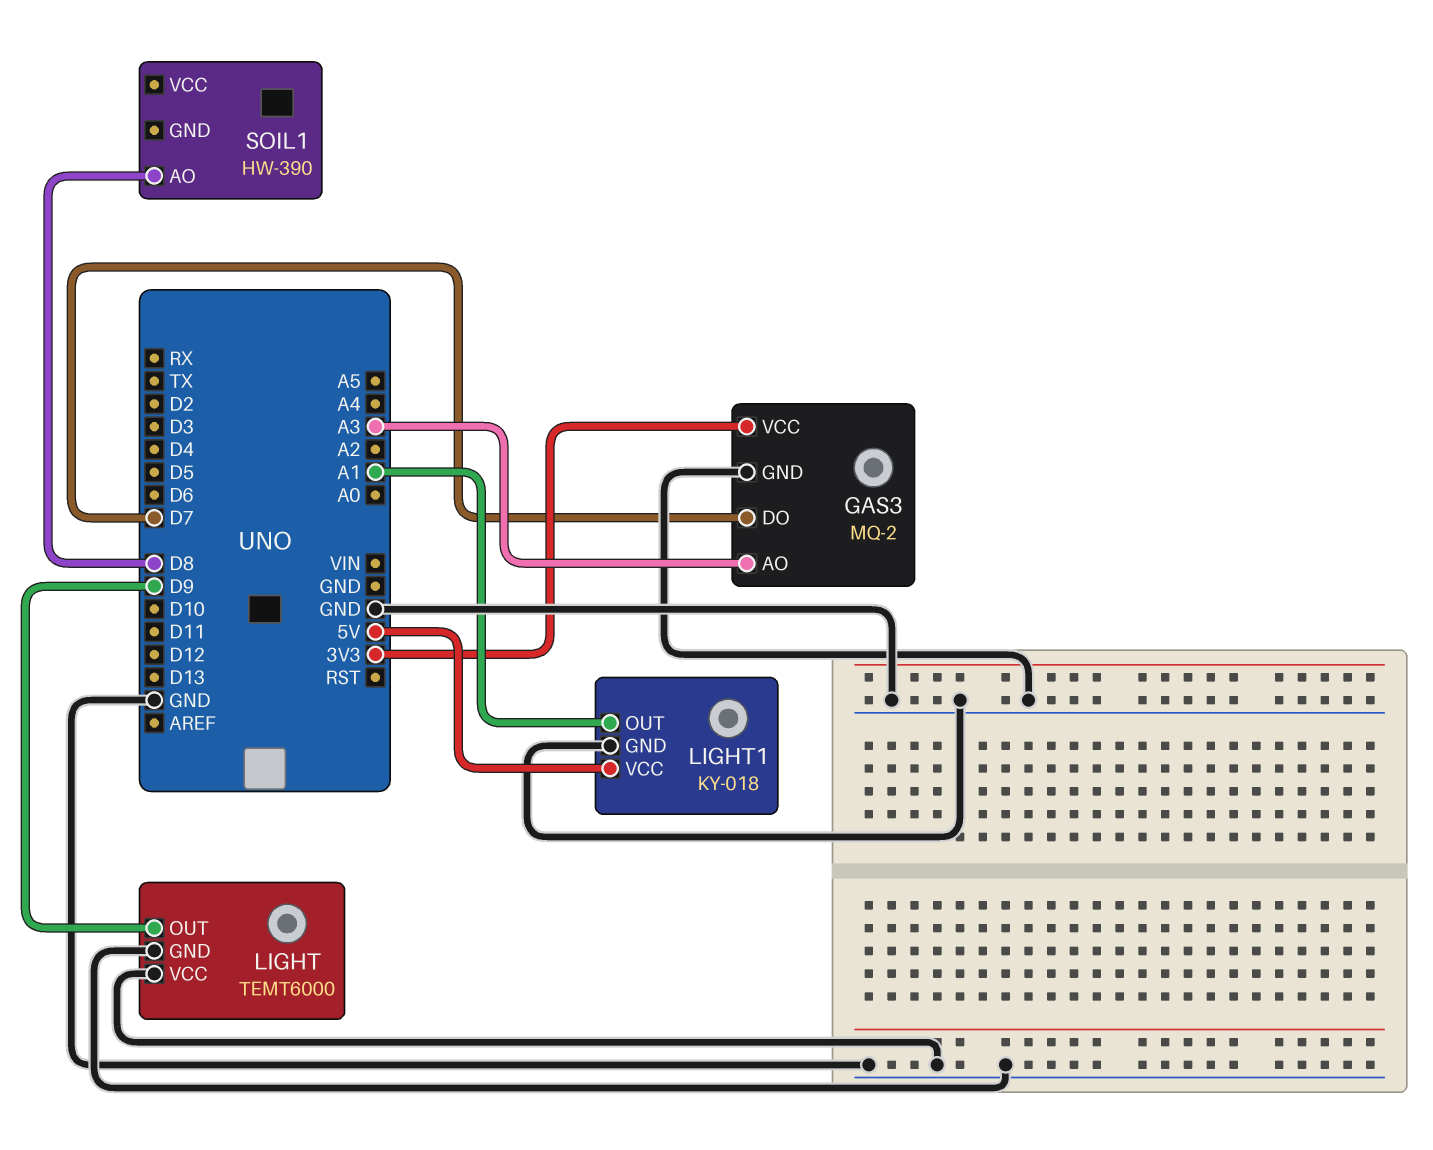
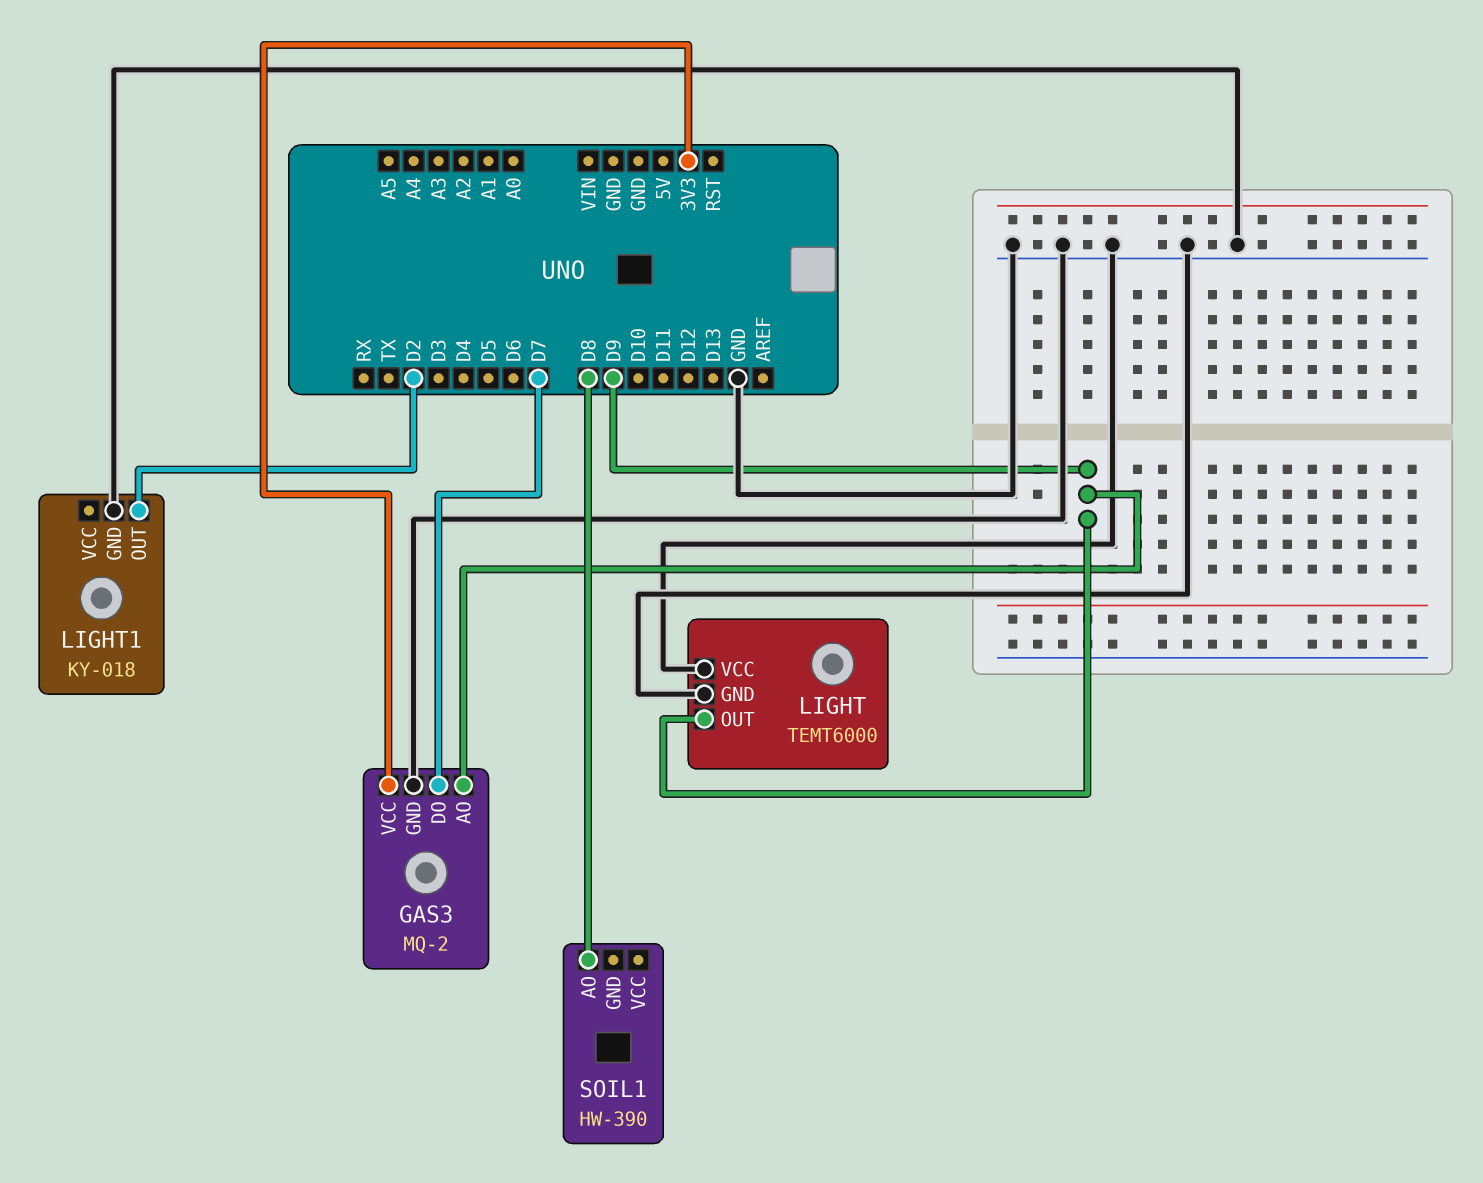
GAS3 pin AO: A3 -> D9
LIGHT1 pin OUT: A1 -> D2
LIGHT1 pin VCC: 5V -> none

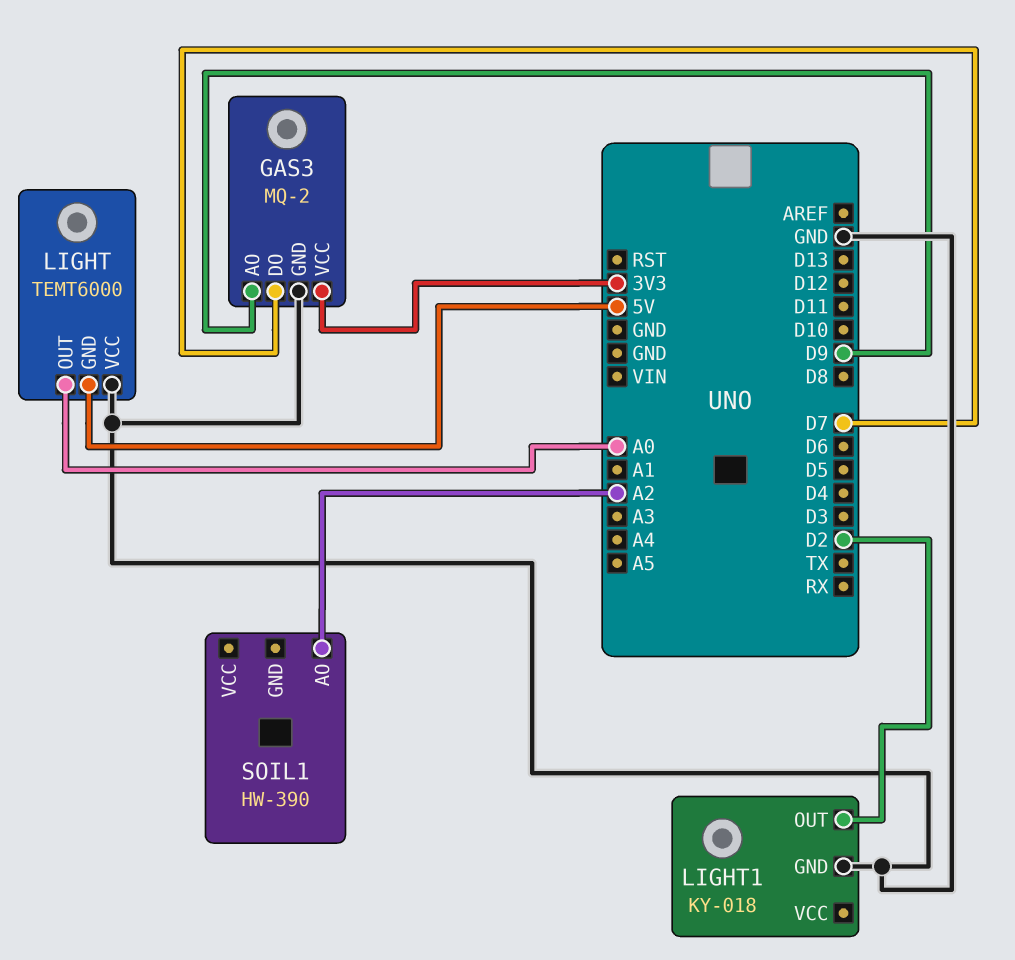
LIGHT pin GND: GND -> 5V
LIGHT pin OUT: D9 -> A0
SOIL1 pin AO: D8 -> A2

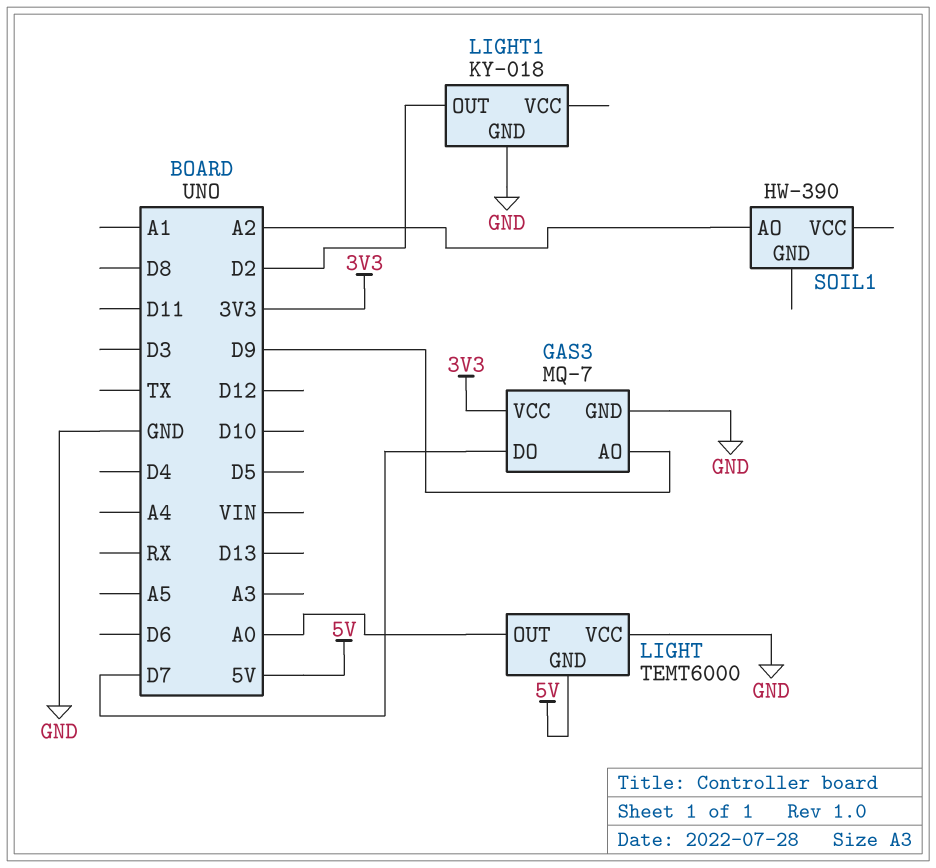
GAS3: MQ-2 -> MQ-7

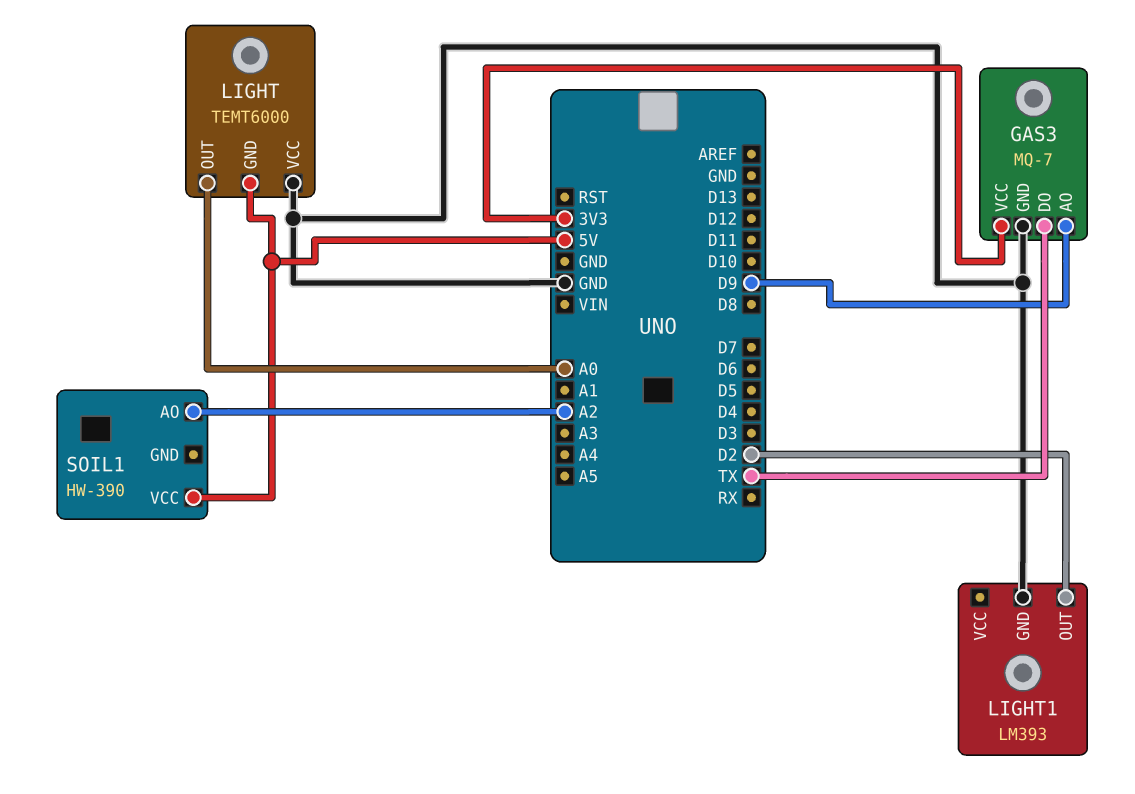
GAS3 pin DO: D7 -> TX
LIGHT1: KY-018 -> LM393
SOIL1 pin VCC: none -> 5V

